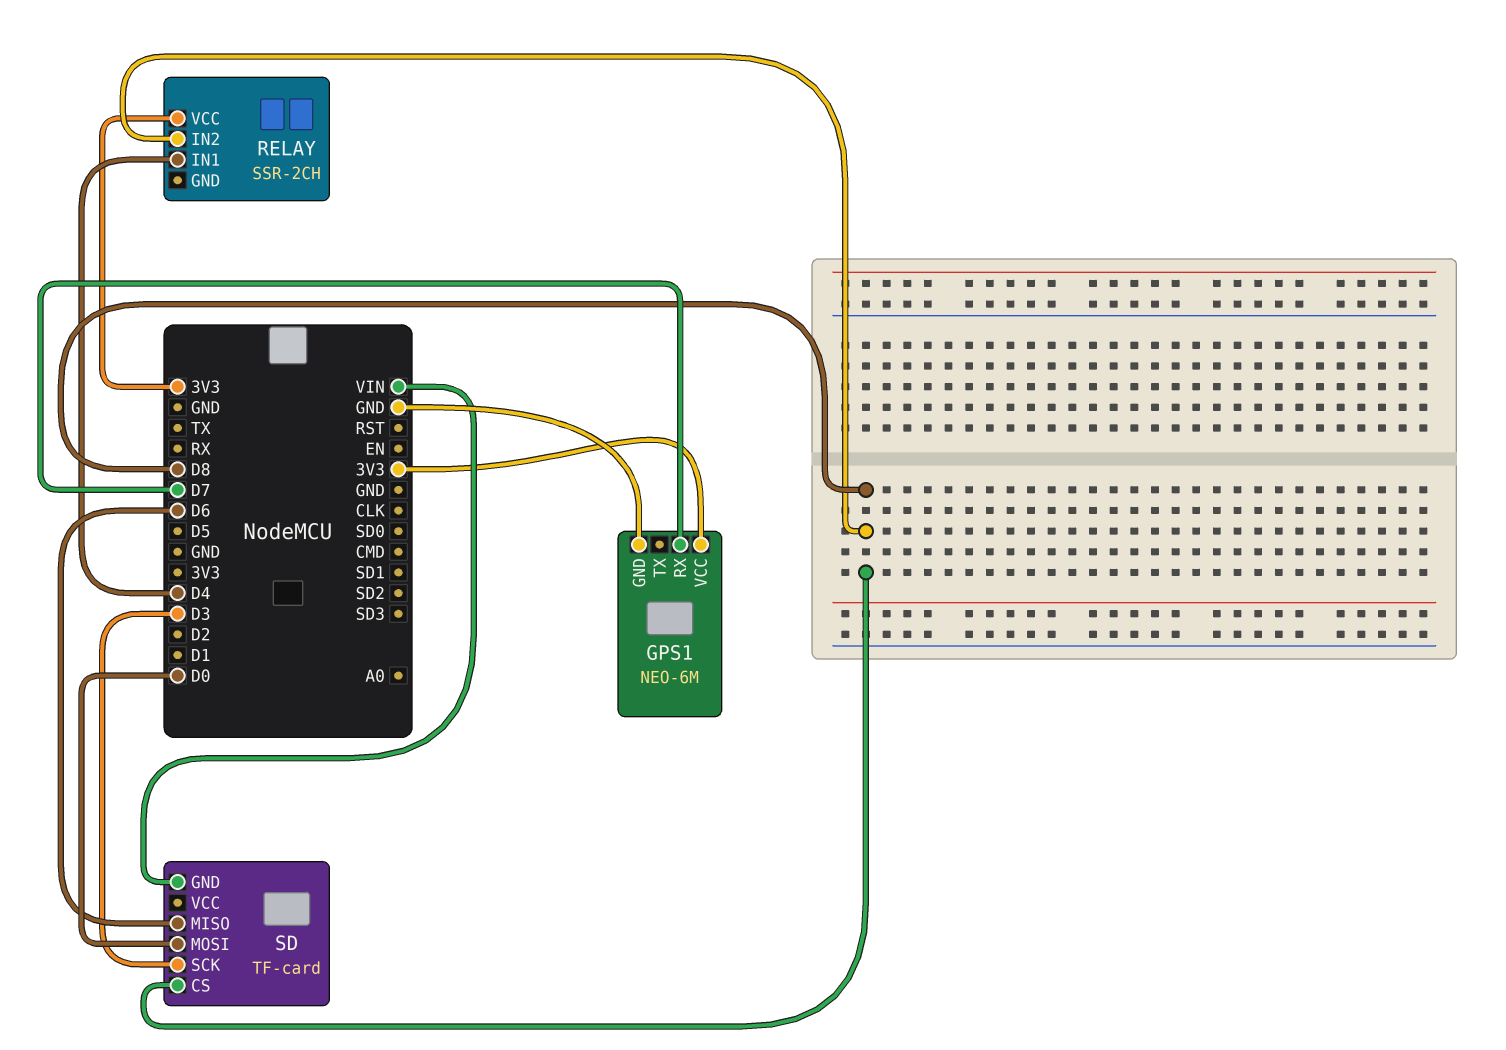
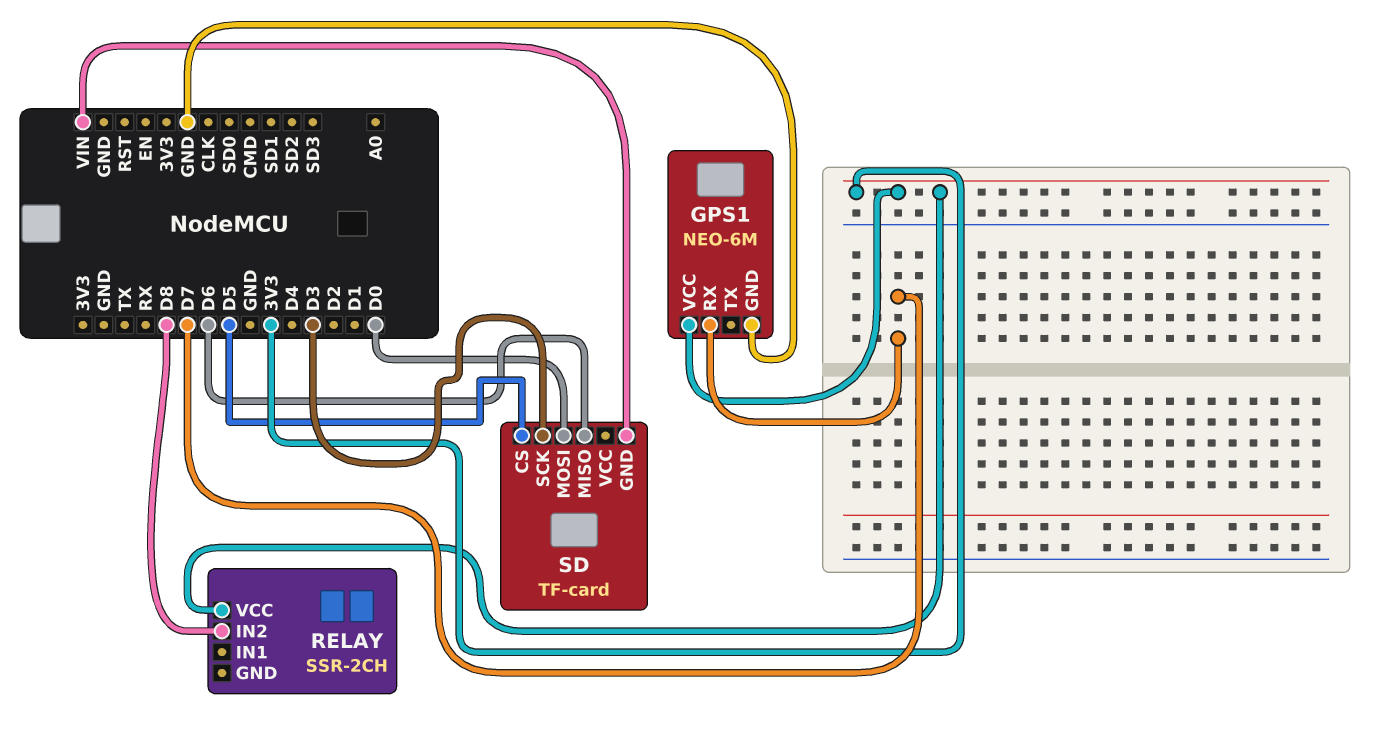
RELAY pin IN1: D4 -> none
SD pin CS: D8 -> D5

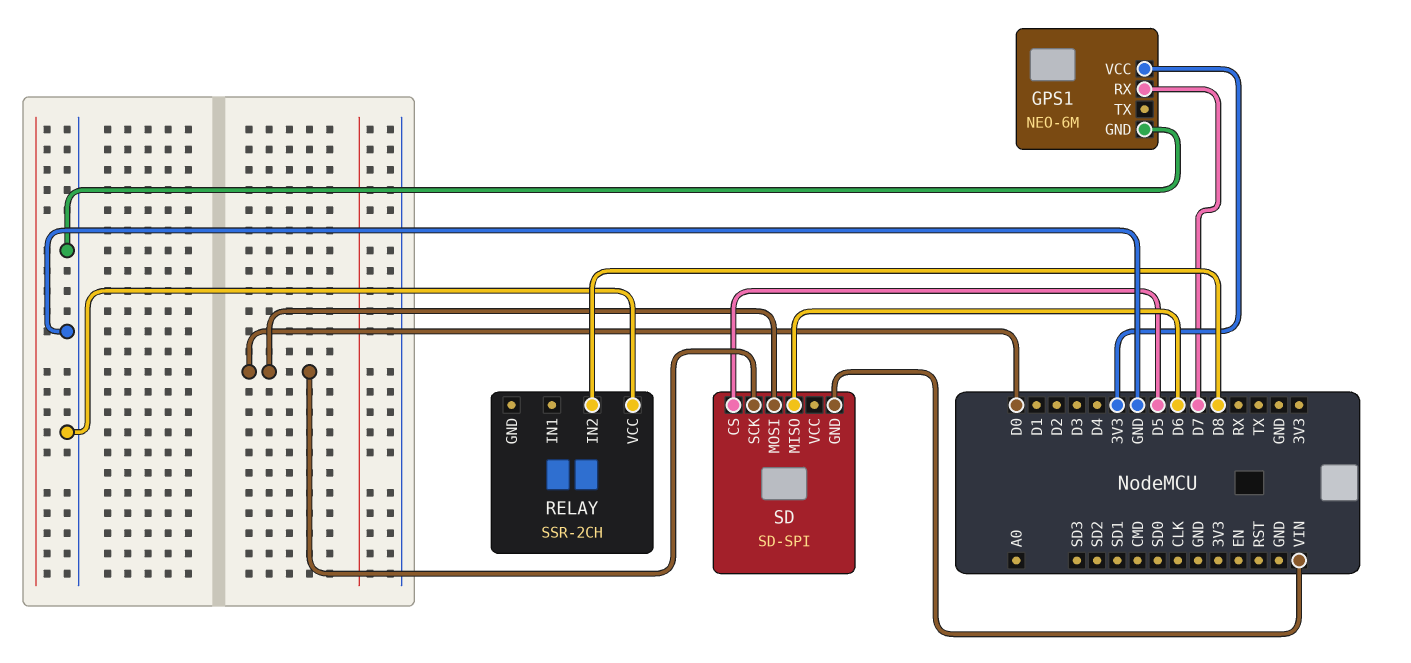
RELAY pin VCC: 3V3 -> GND
SD: TF-card -> SD-SPI
SD pin SCK: D3 -> D0

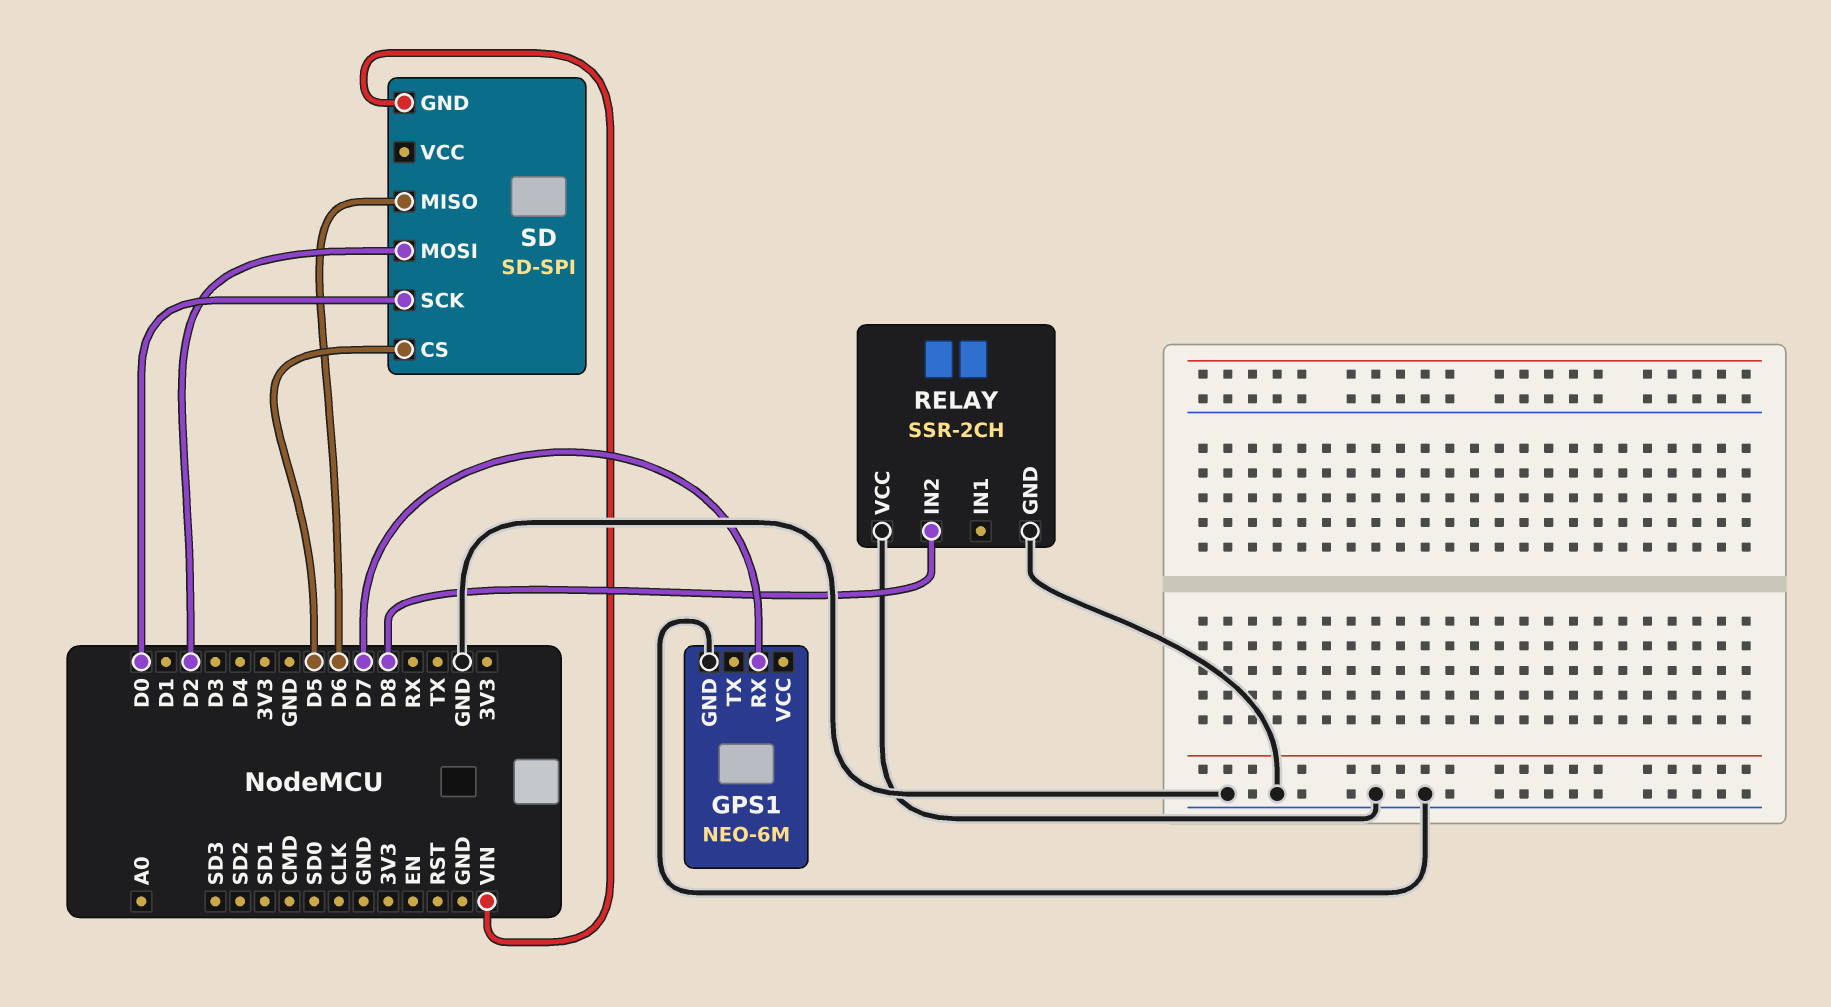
GPS1 pin VCC: 3V3 -> none
RELAY pin GND: none -> GND
SD pin MOSI: D0 -> D2

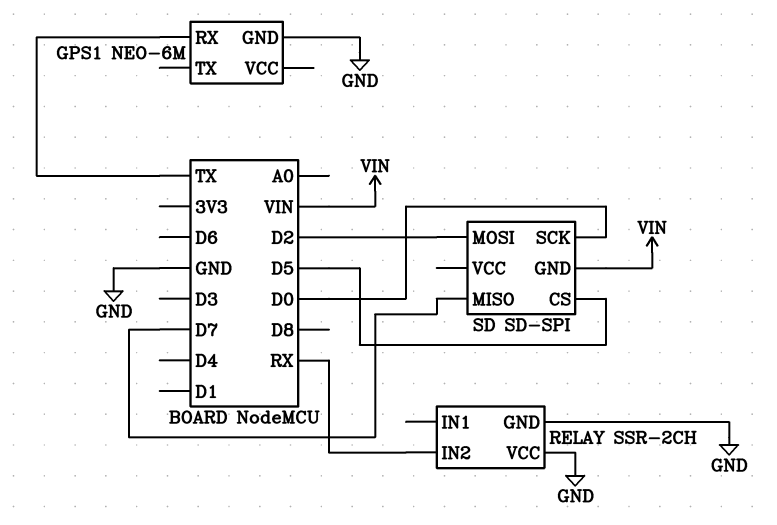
GPS1 pin RX: D7 -> TX
RELAY pin IN2: D8 -> RX
SD pin MISO: D6 -> D7

